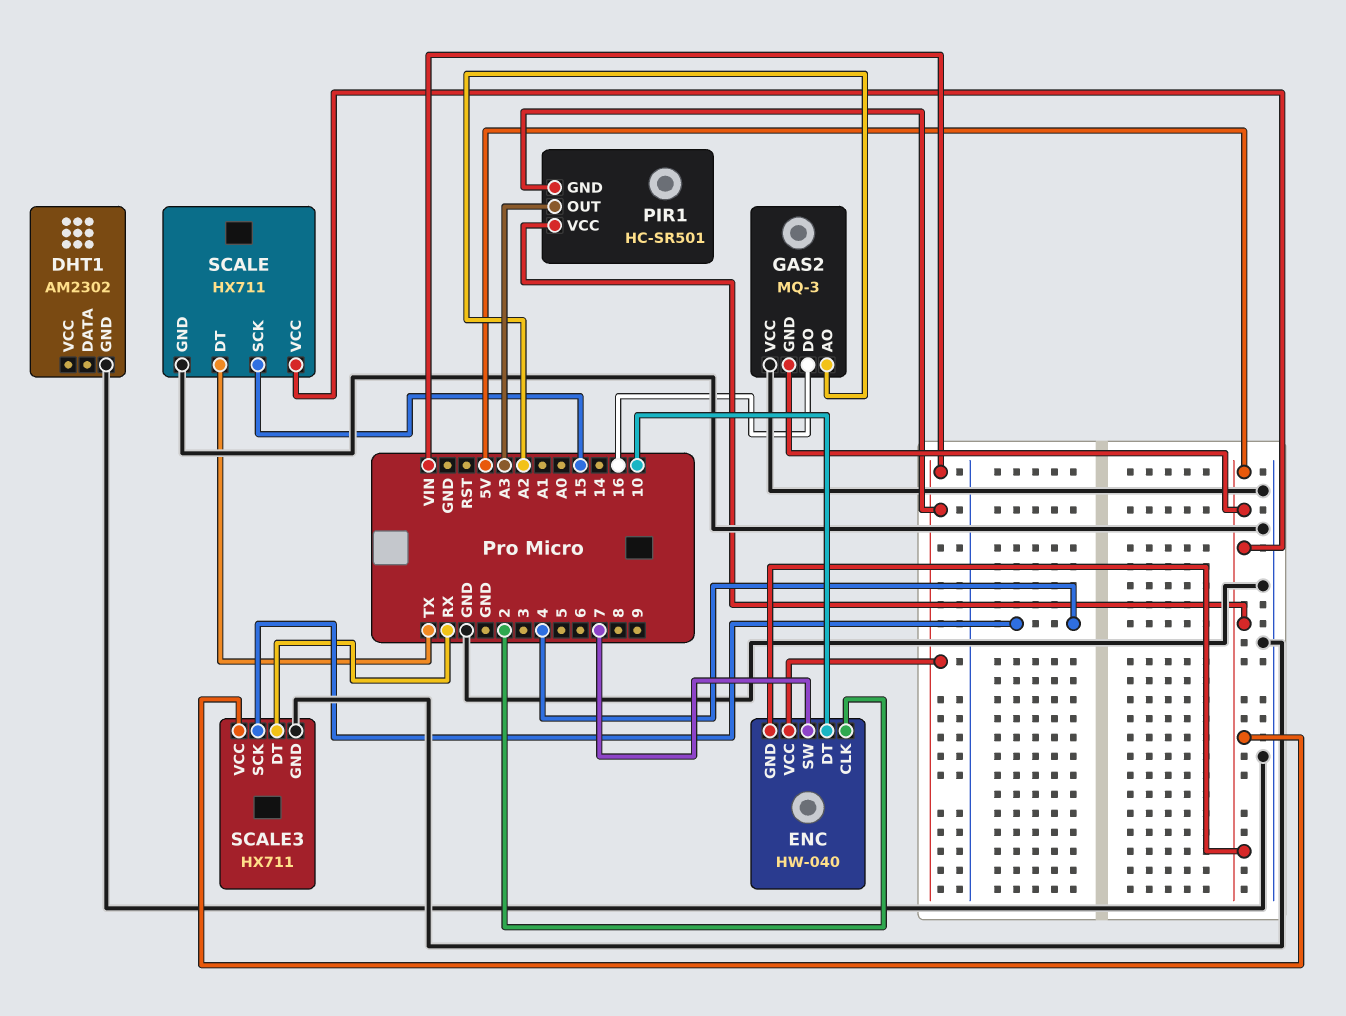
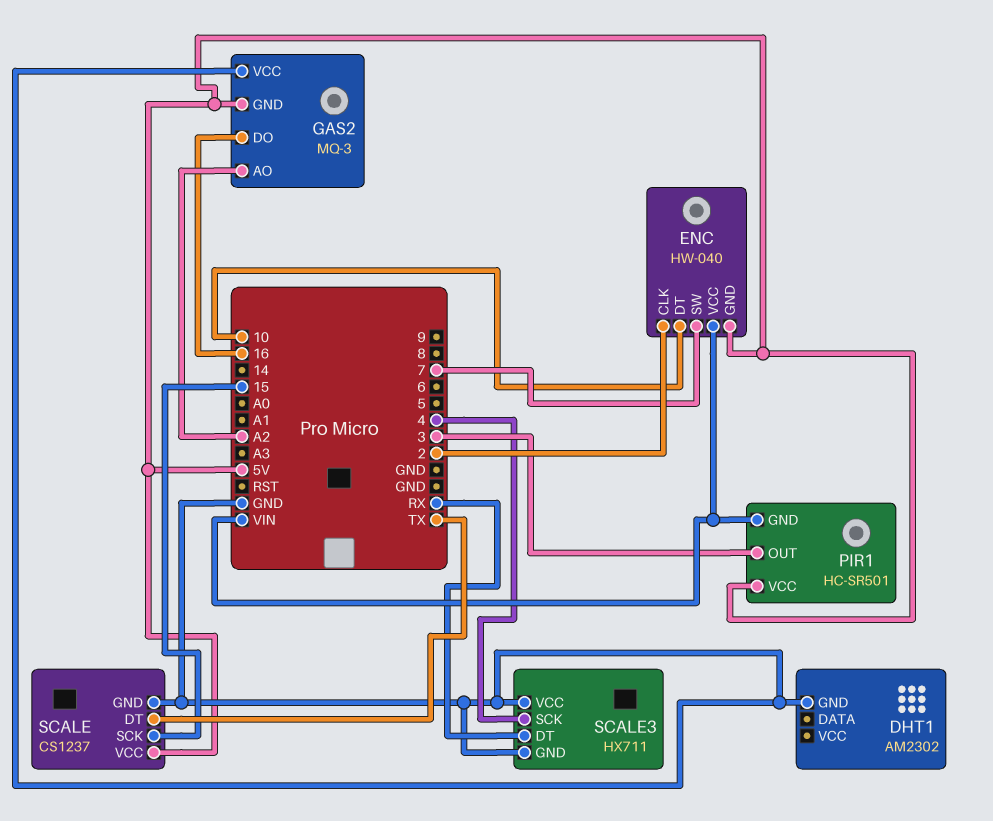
PIR1 pin OUT: A3 -> 3
SCALE: HX711 -> CS1237
SCALE3 pin VCC: 5V -> GND

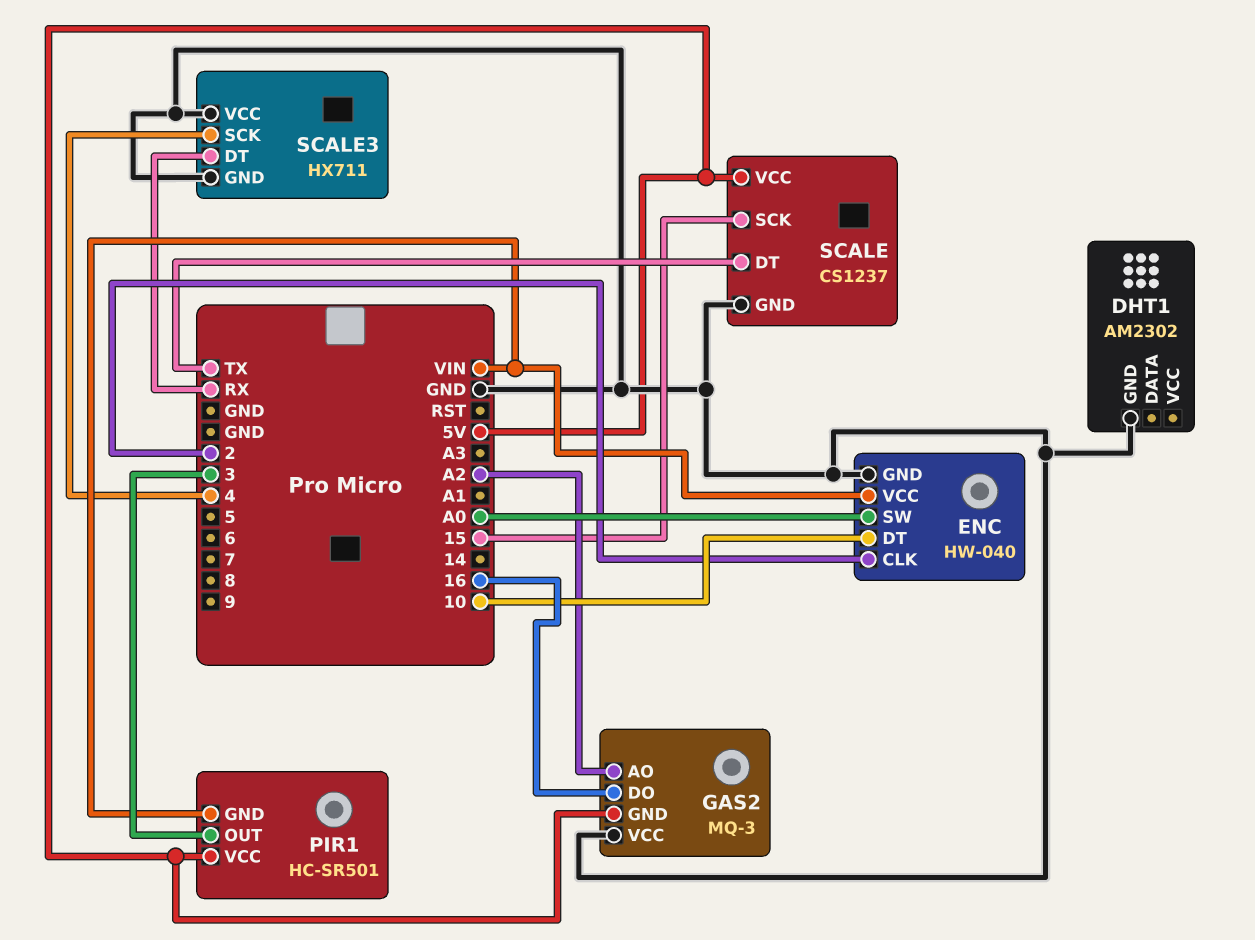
ENC pin GND: 5V -> GND
ENC pin SW: 7 -> A0

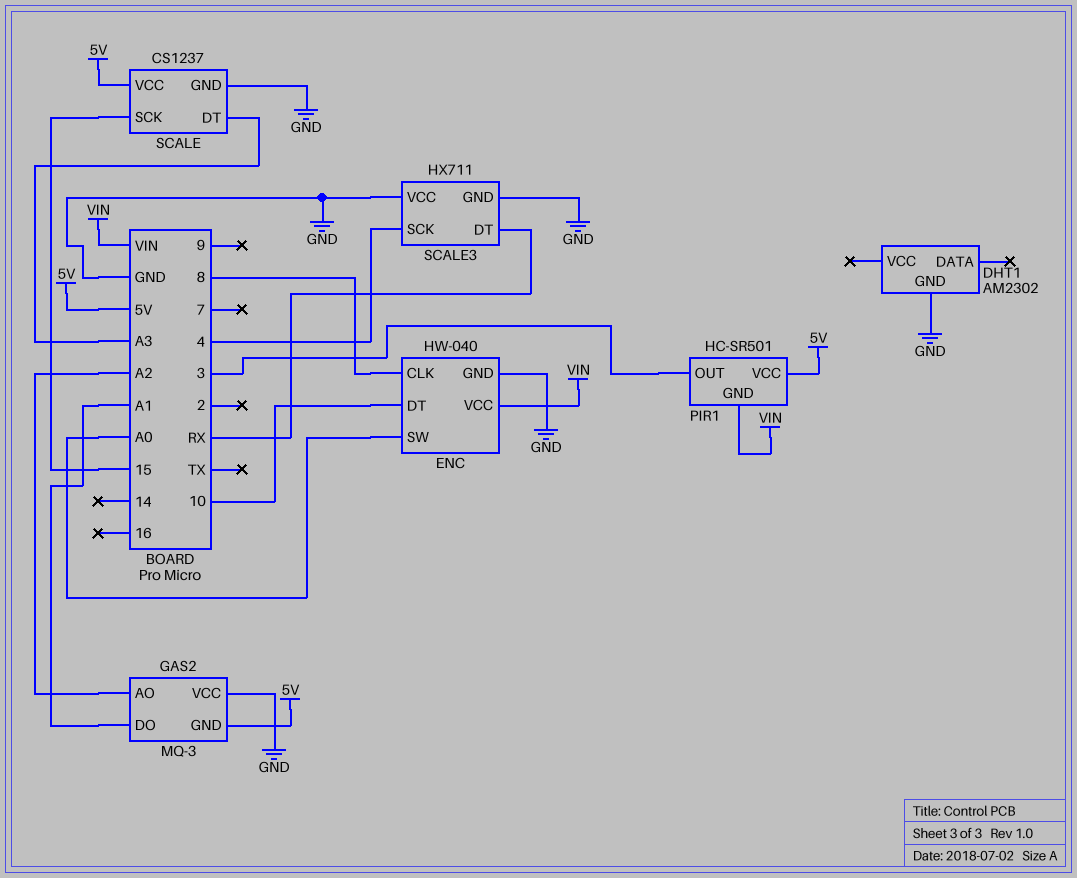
ENC pin CLK: 2 -> 8
GAS2 pin DO: 16 -> A1
SCALE pin DT: TX -> A3

